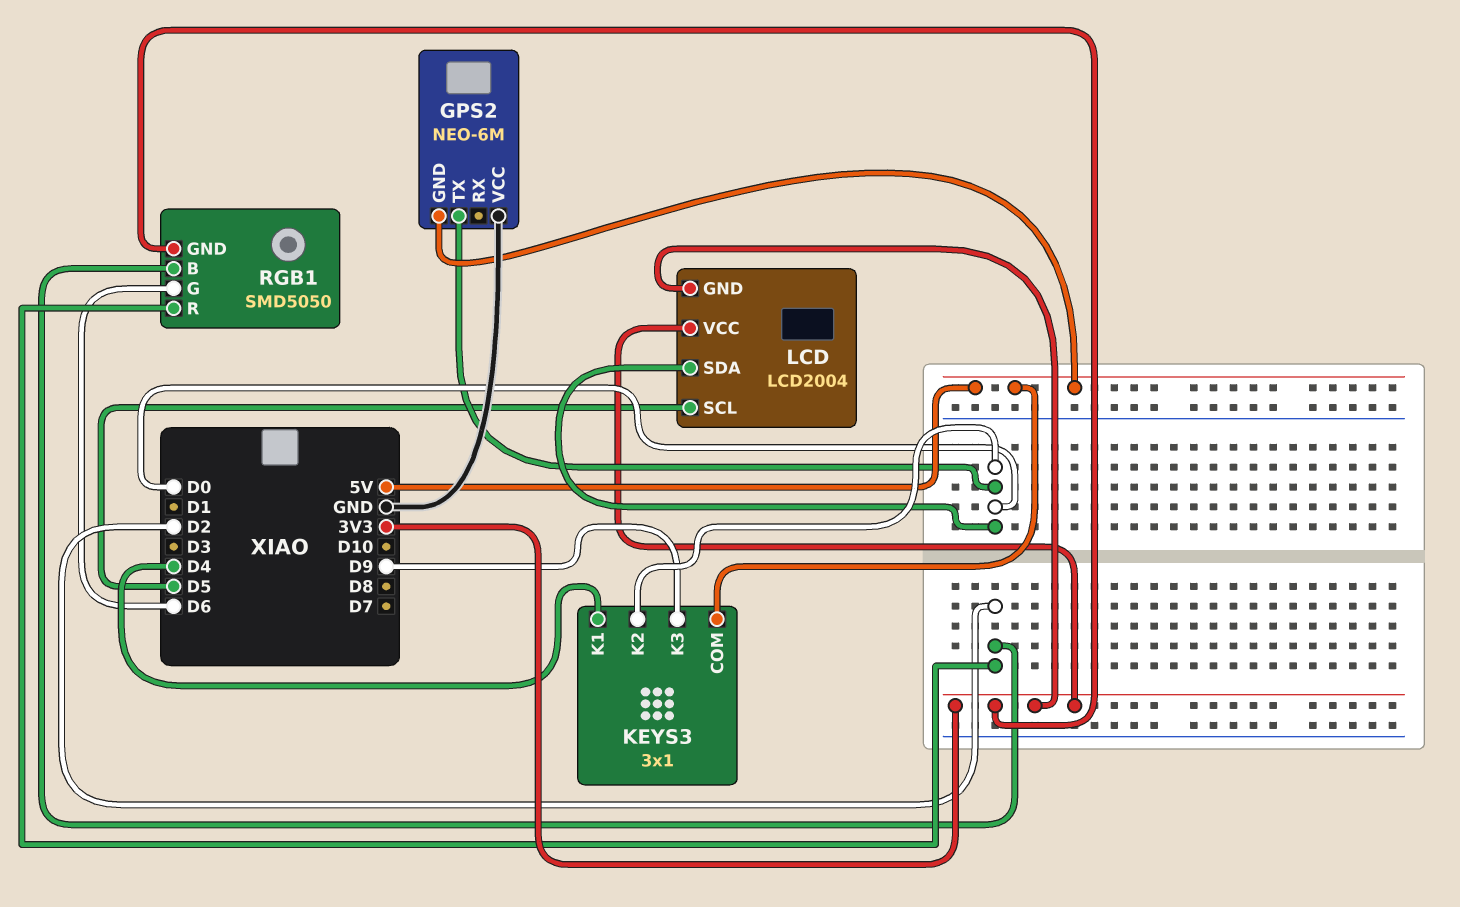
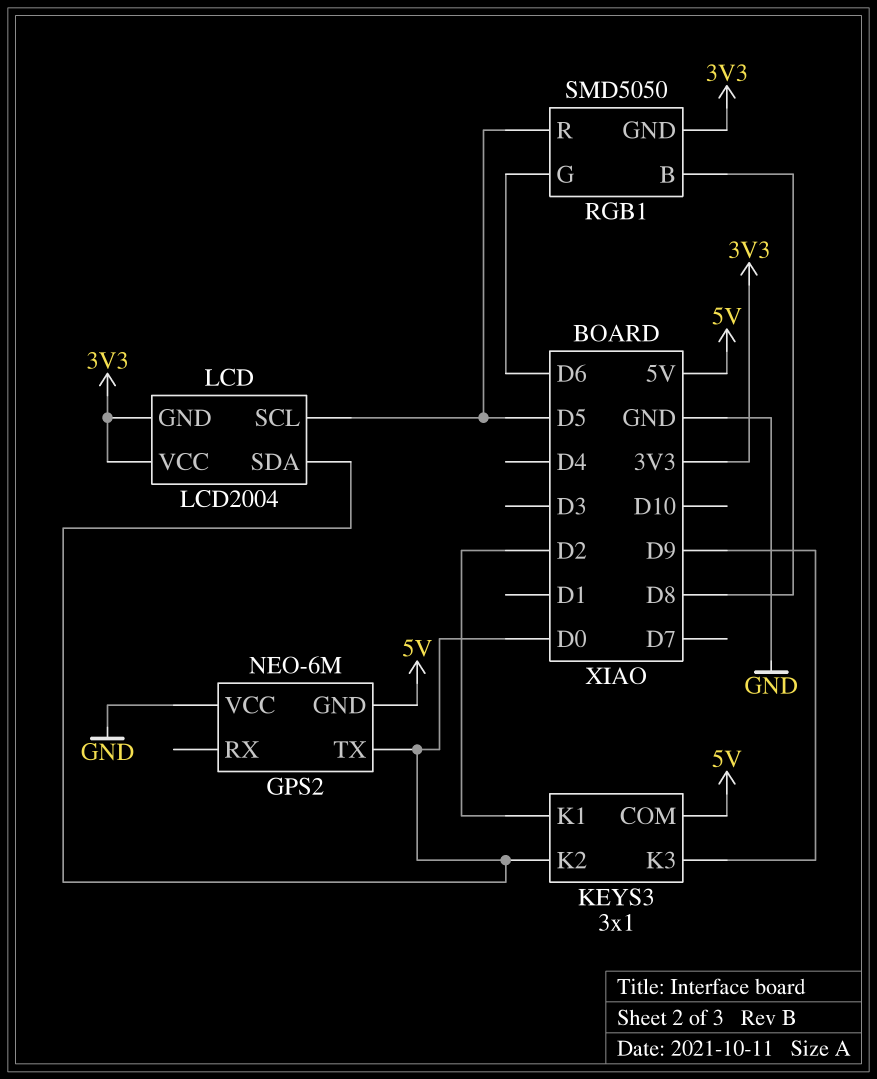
KEYS3 pin K1: D4 -> D2
RGB1 pin B: D2 -> D8
RGB1 pin R: D2 -> D5

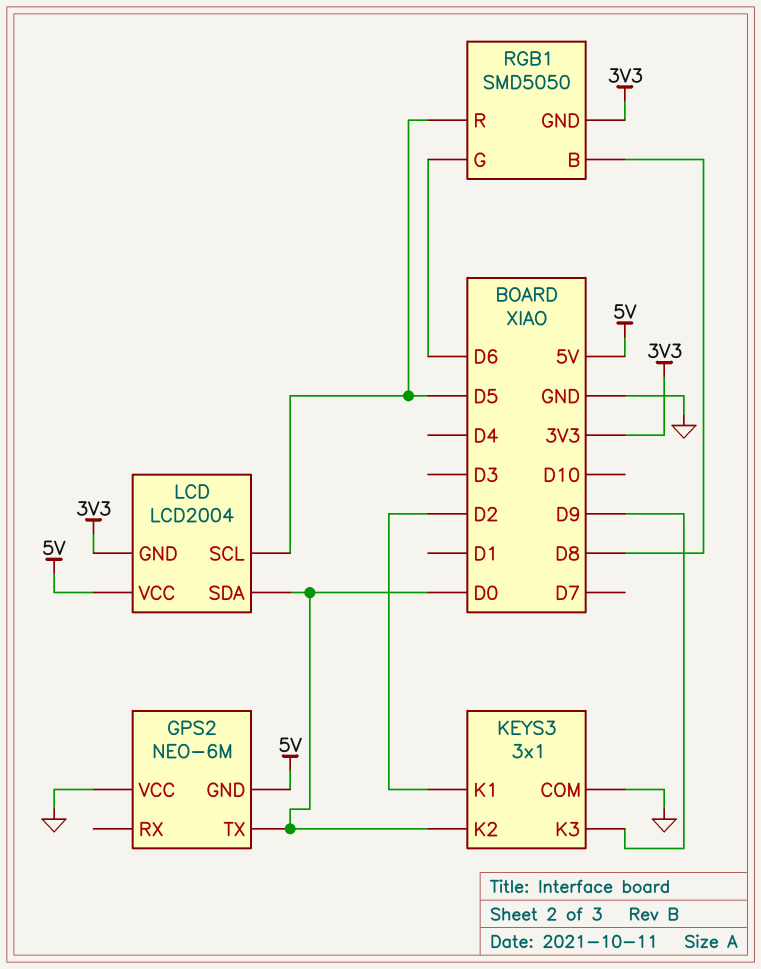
KEYS3 pin COM: 5V -> GND
LCD pin VCC: 3V3 -> 5V

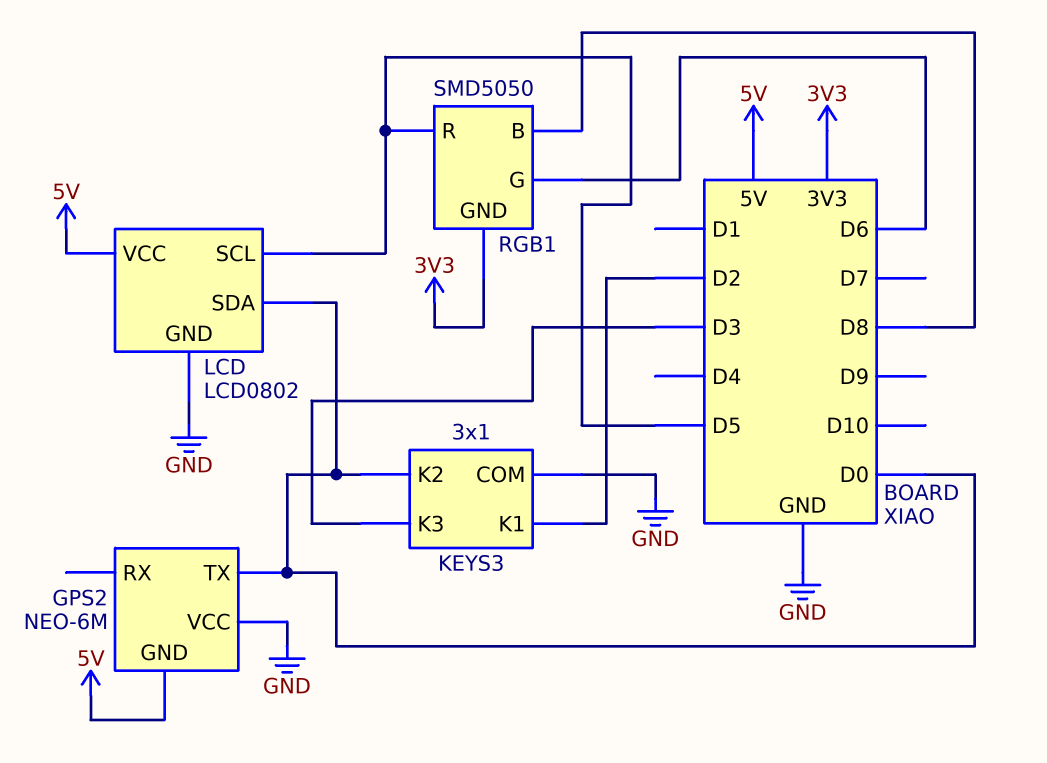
KEYS3 pin K3: D9 -> D3
LCD: LCD2004 -> LCD0802
LCD pin GND: 3V3 -> GND

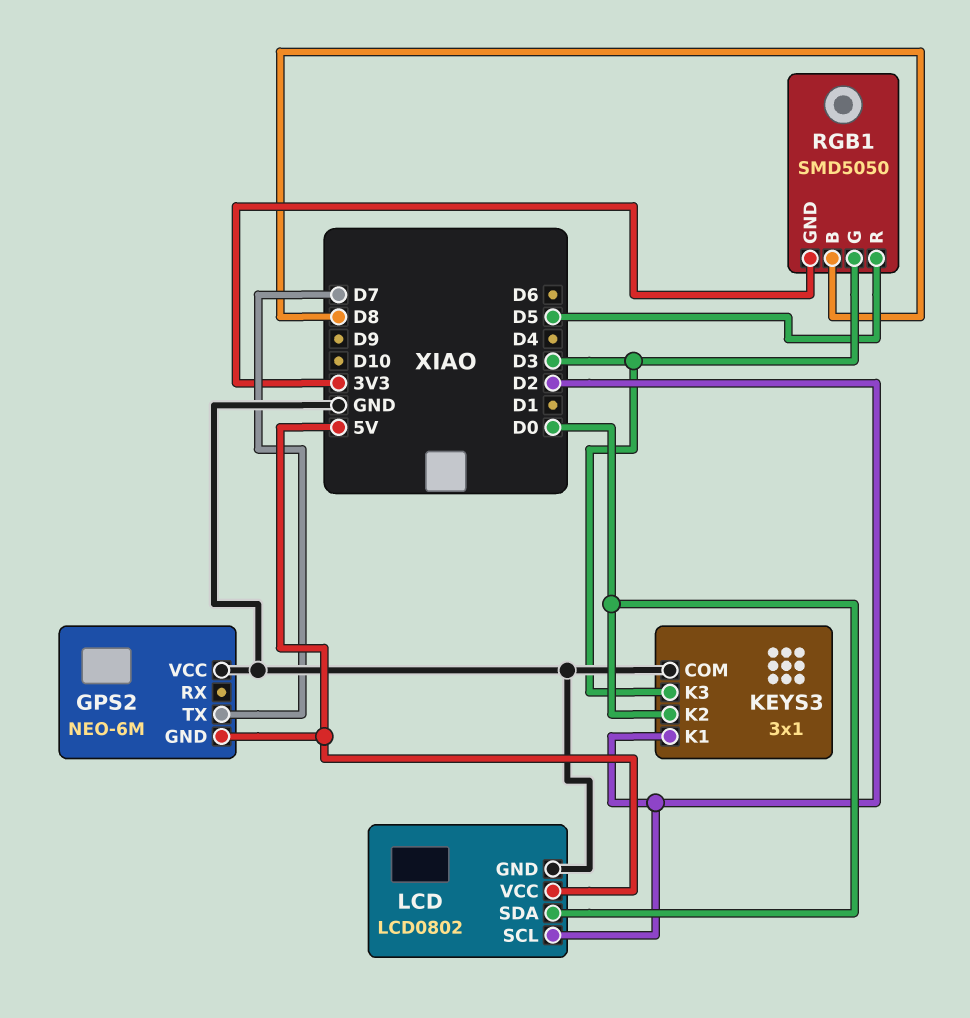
GPS2 pin TX: D0 -> D7
LCD pin SCL: D5 -> D2
RGB1 pin G: D6 -> D3

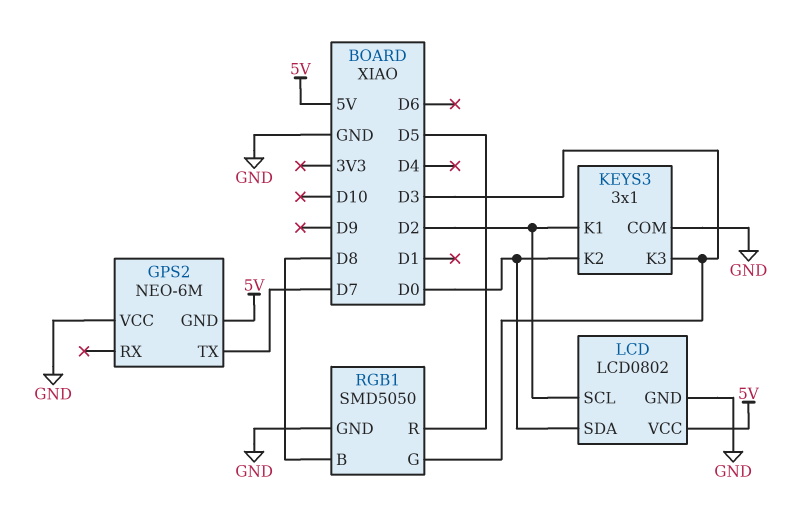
RGB1 pin GND: 3V3 -> GND

